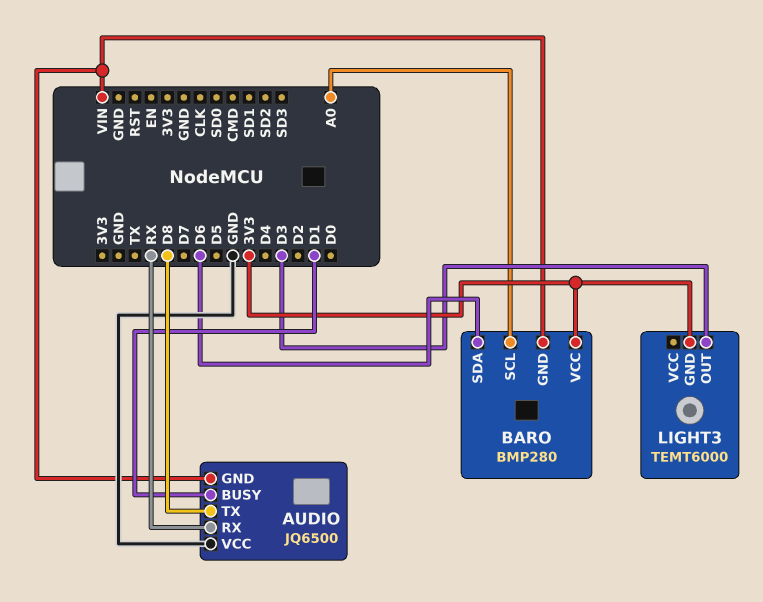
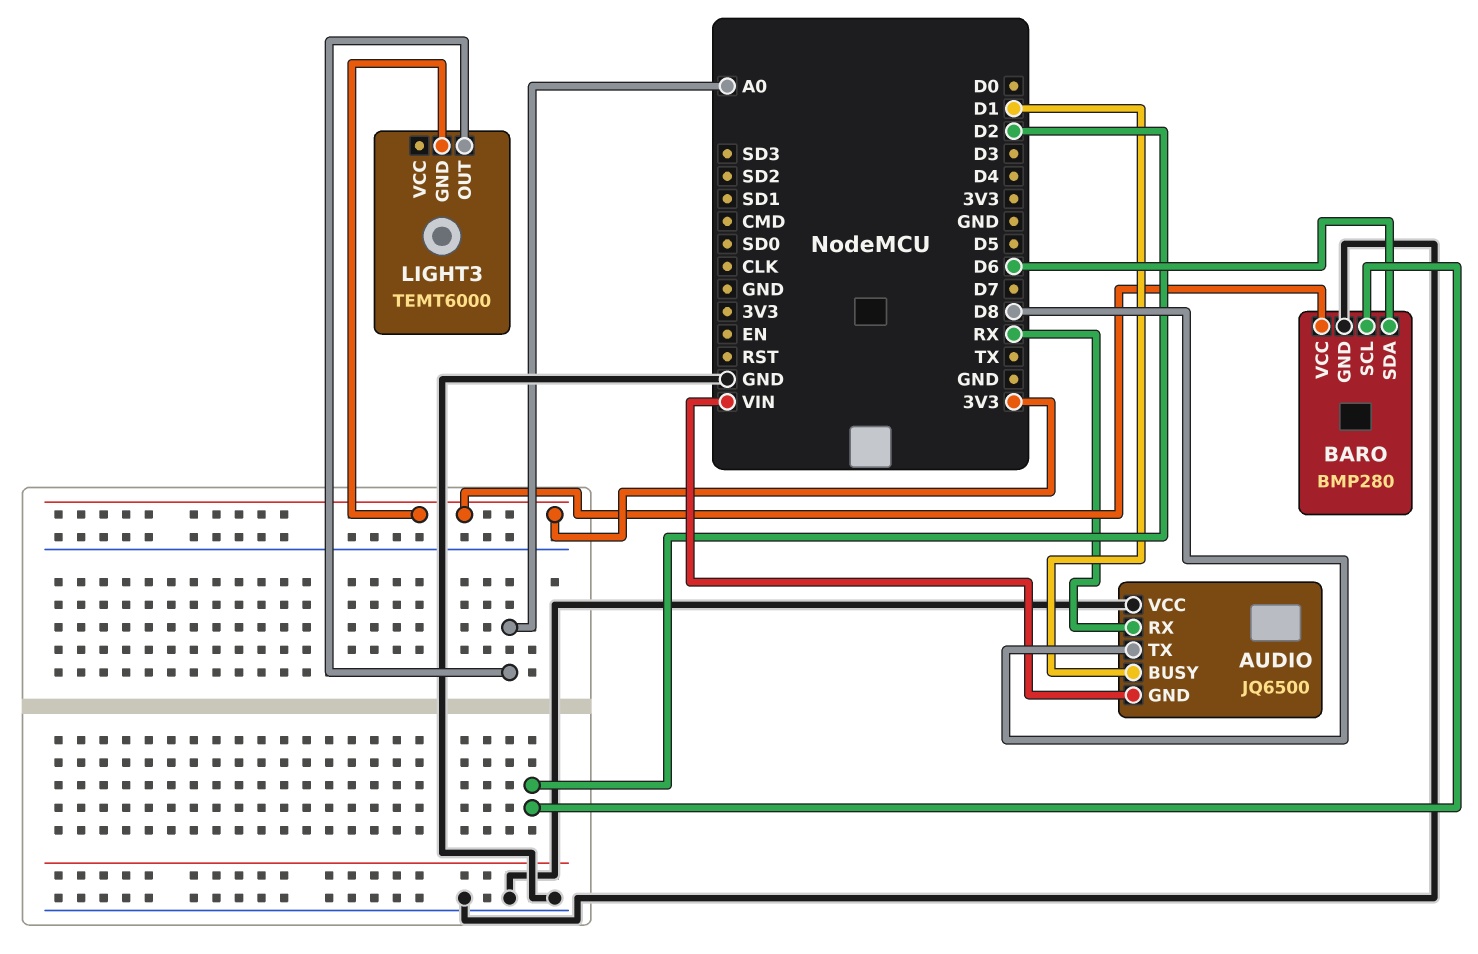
BARO pin GND: VIN -> GND
BARO pin SCL: A0 -> D2
LIGHT3 pin OUT: D3 -> A0

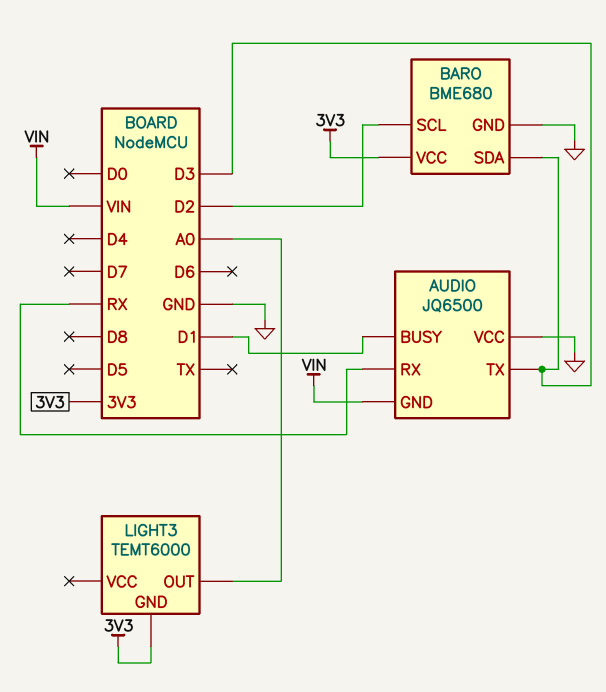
AUDIO pin TX: D8 -> D3
BARO: BMP280 -> BME680
BARO pin SDA: D6 -> D3

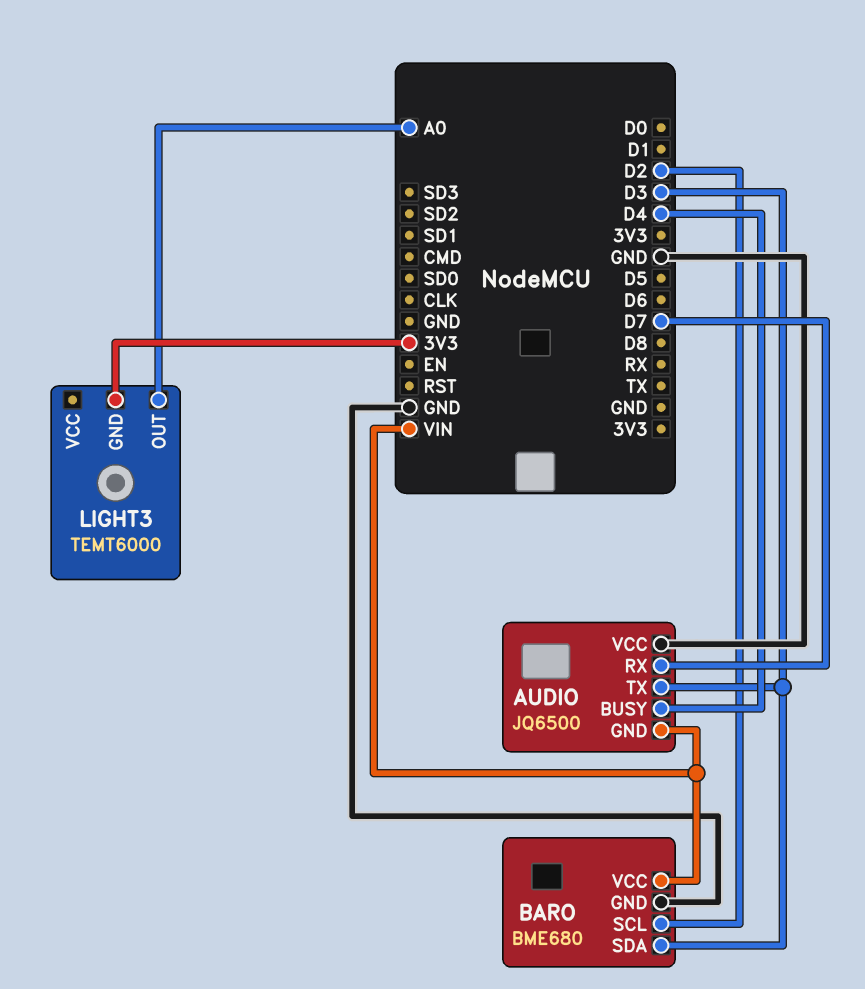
AUDIO pin BUSY: D1 -> D4
AUDIO pin RX: RX -> D7
BARO pin VCC: 3V3 -> VIN

